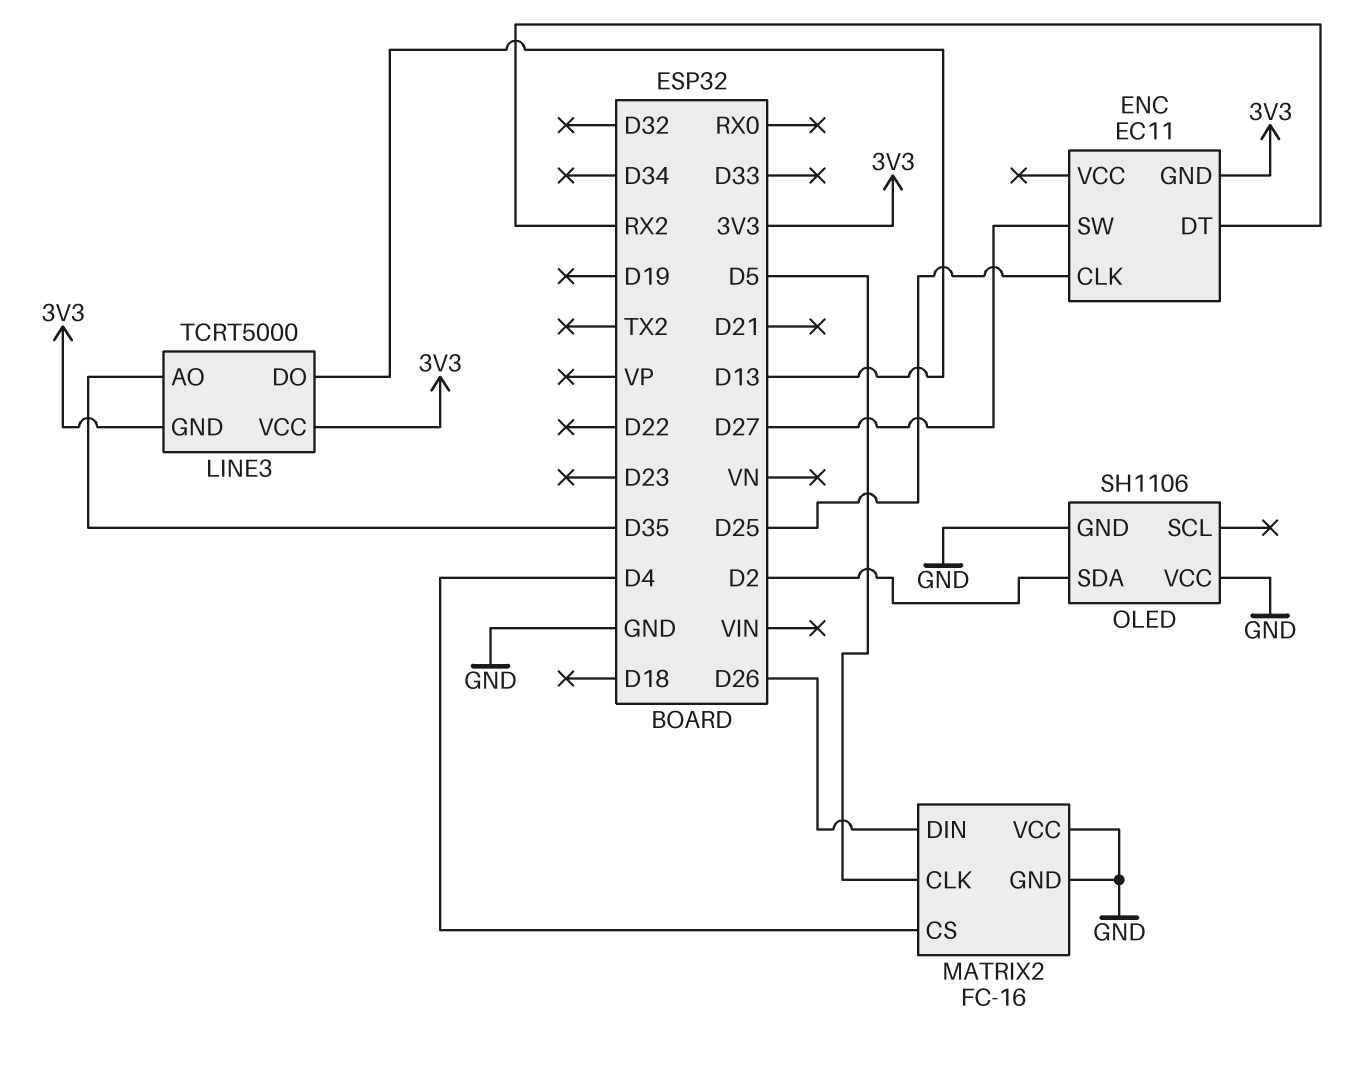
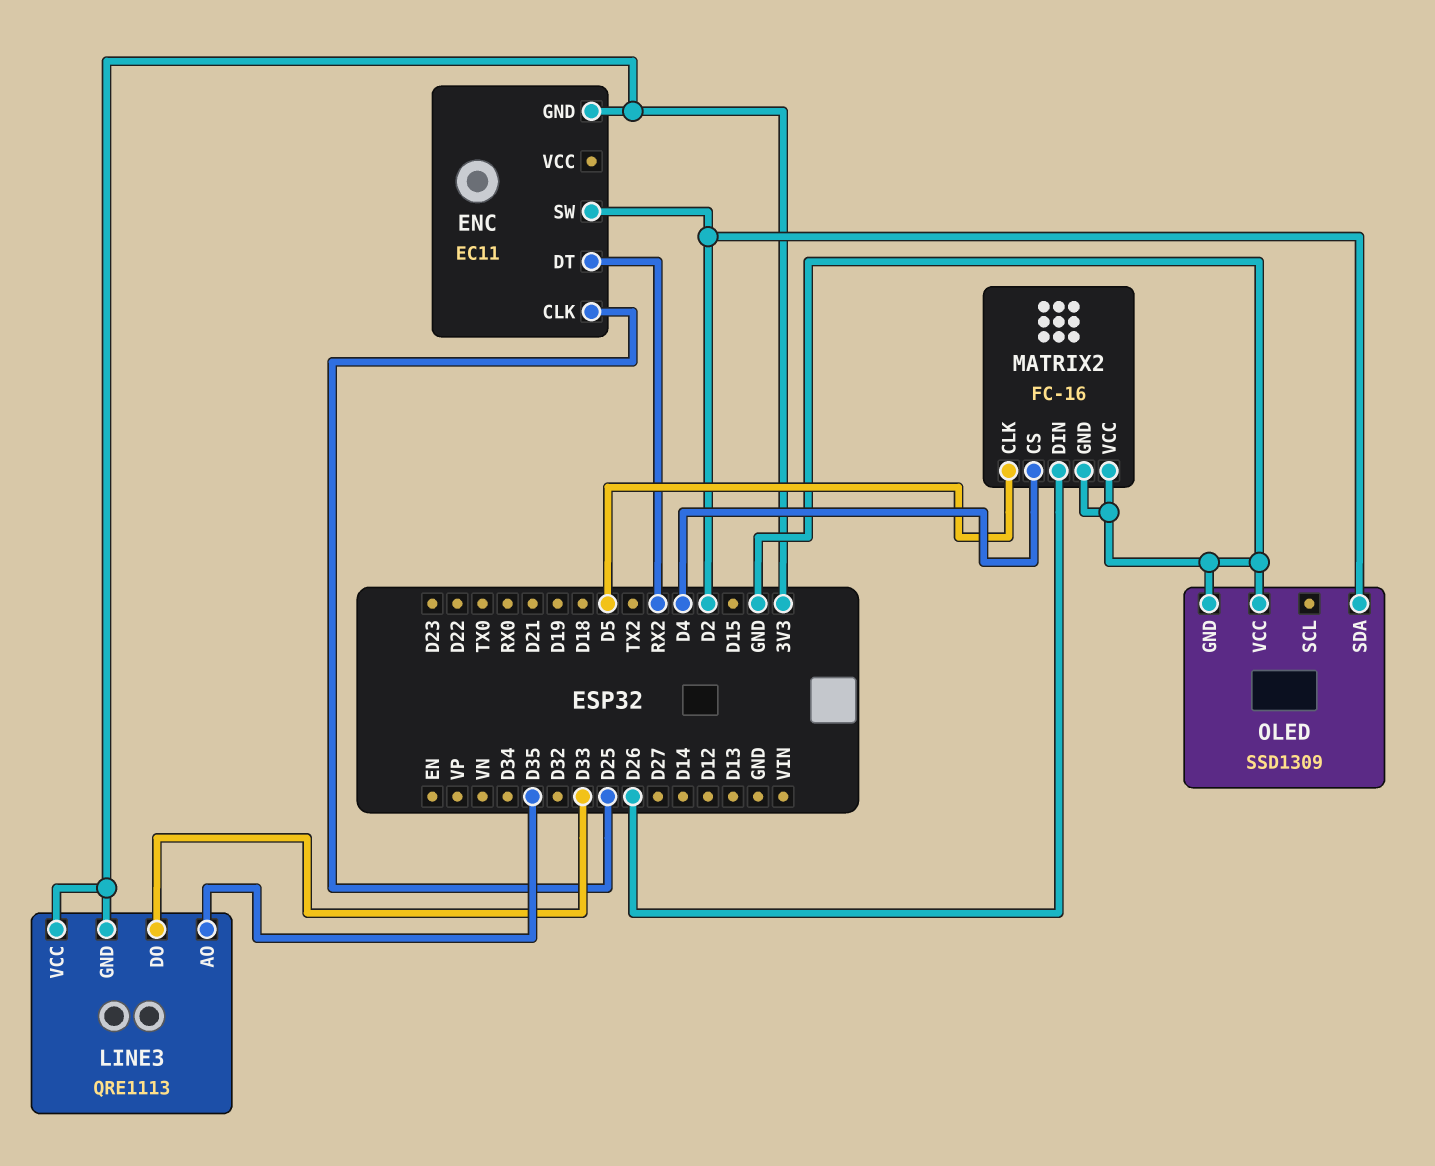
ENC pin SW: D27 -> D2
LINE3: TCRT5000 -> QRE1113
LINE3 pin DO: D13 -> D33
OLED: SH1106 -> SSD1309

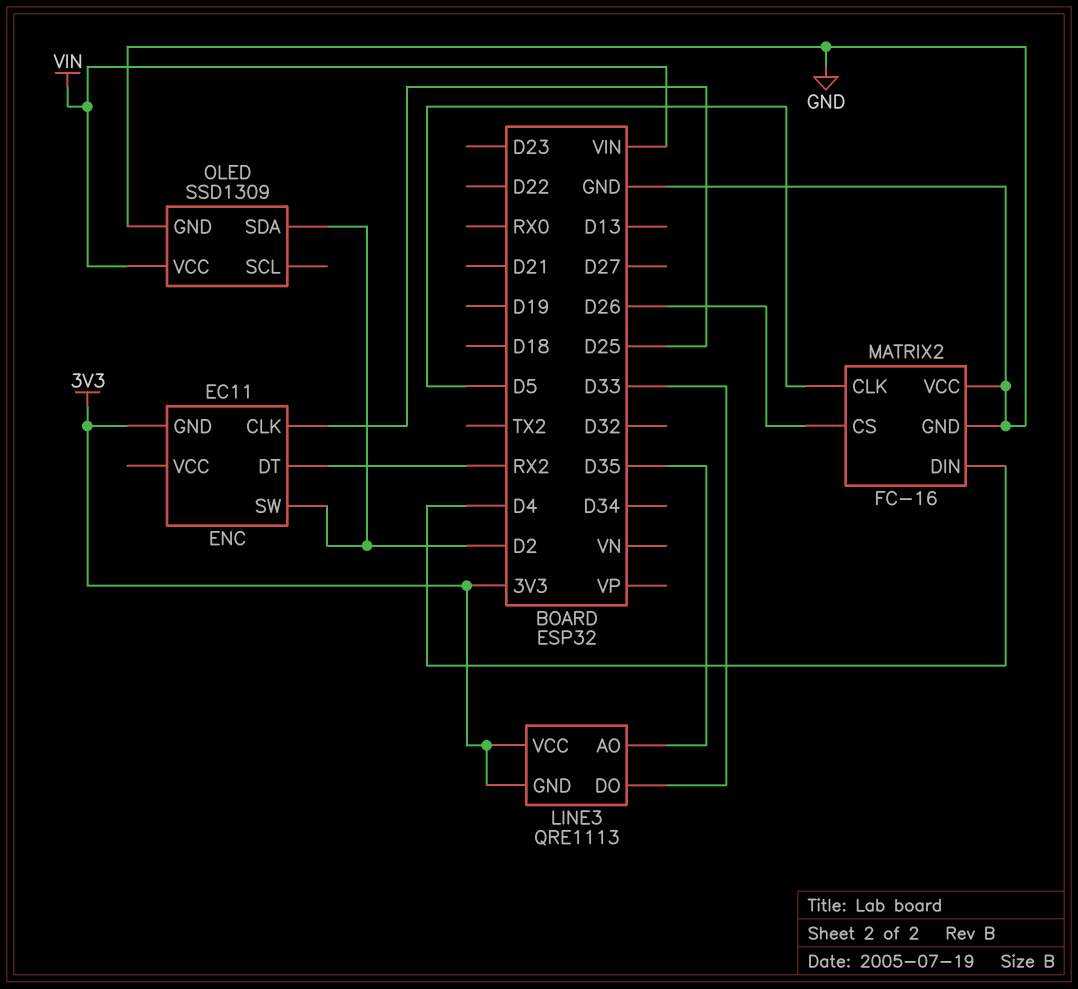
MATRIX2 pin CS: D4 -> D26
MATRIX2 pin DIN: D26 -> D4
OLED pin VCC: GND -> VIN

